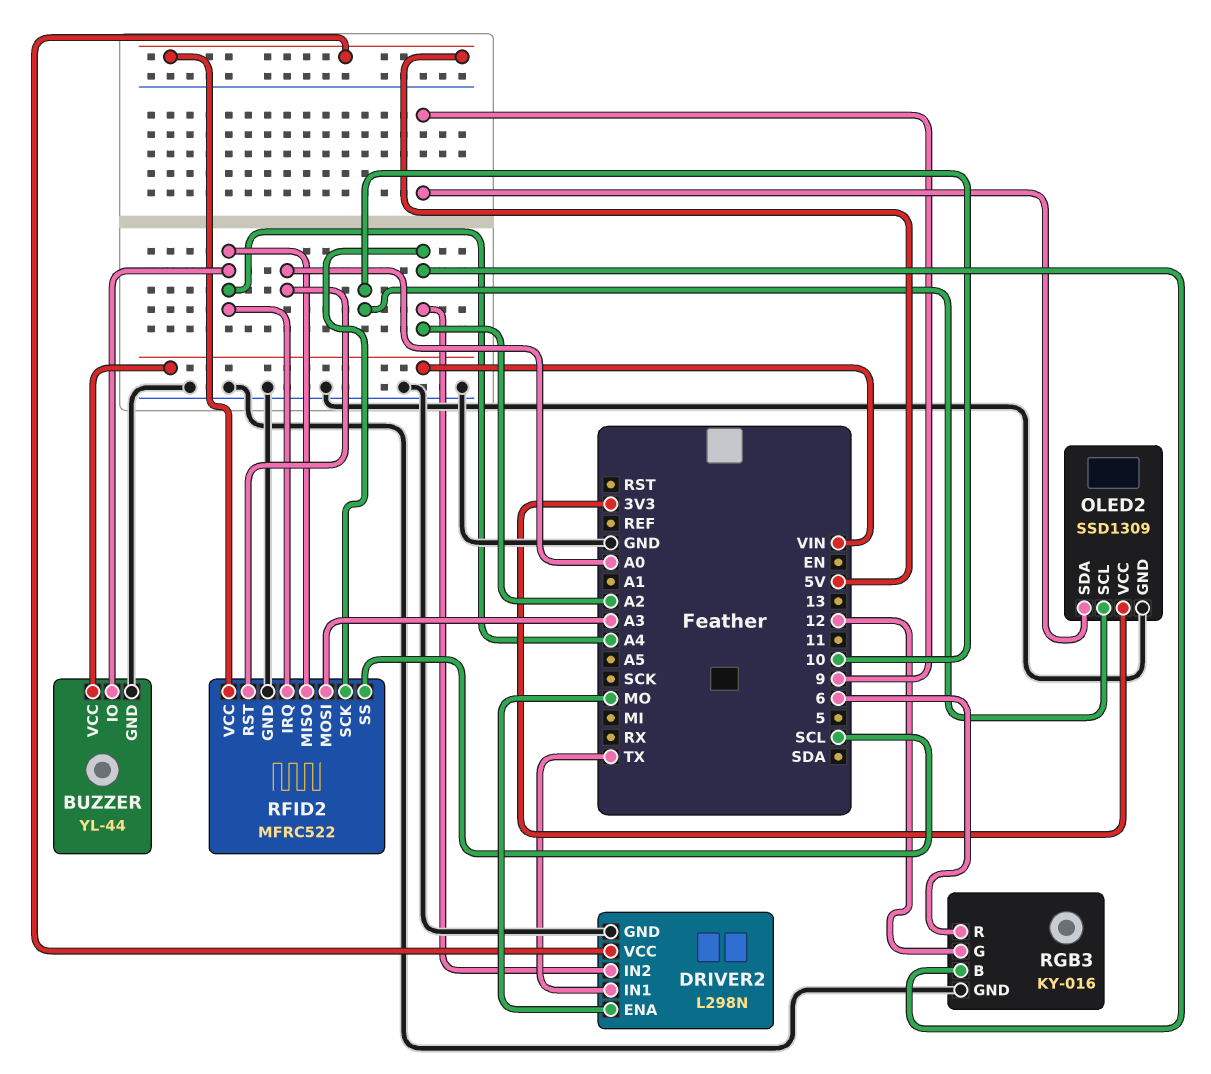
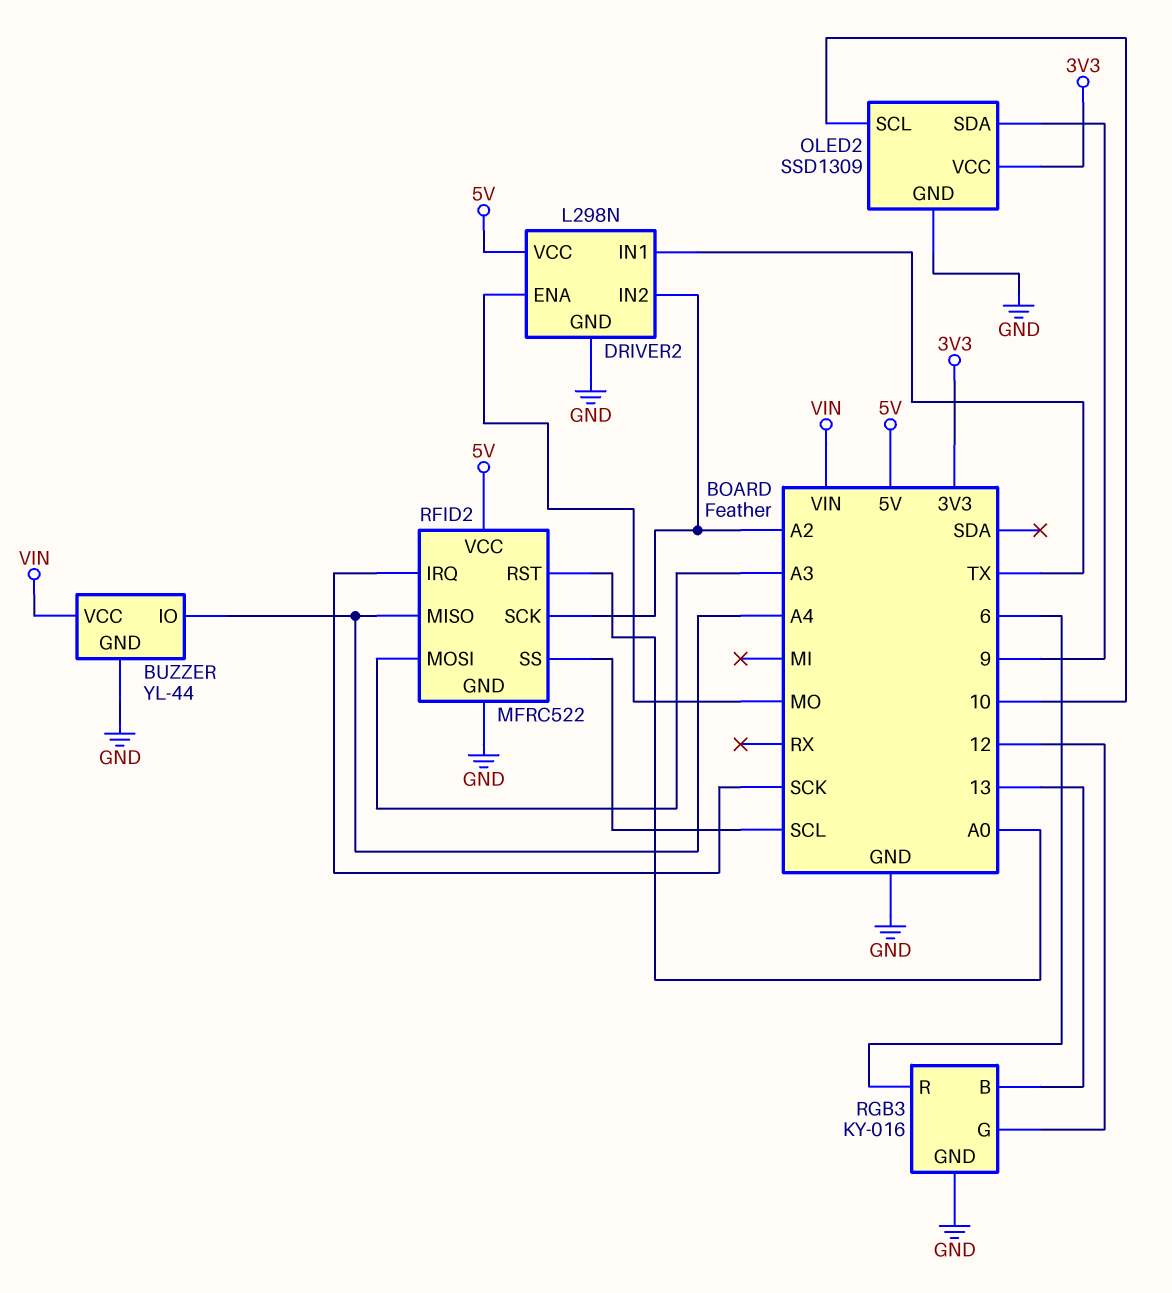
RFID2 pin IRQ: A4 -> SCK
RGB3 pin B: A2 -> 13

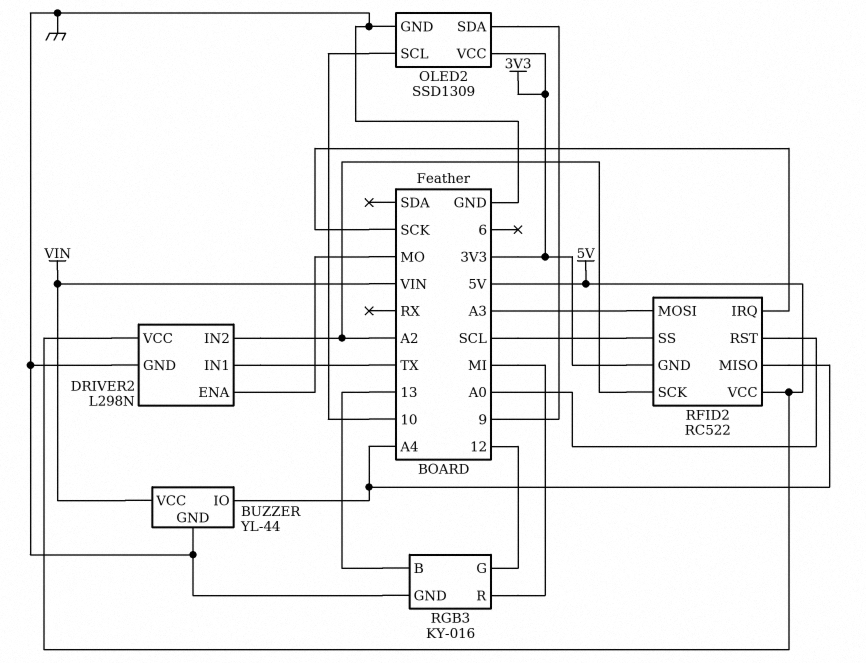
RFID2: MFRC522 -> RC522
RFID2 pin GND: GND -> 3V3
RGB3 pin R: 6 -> MI

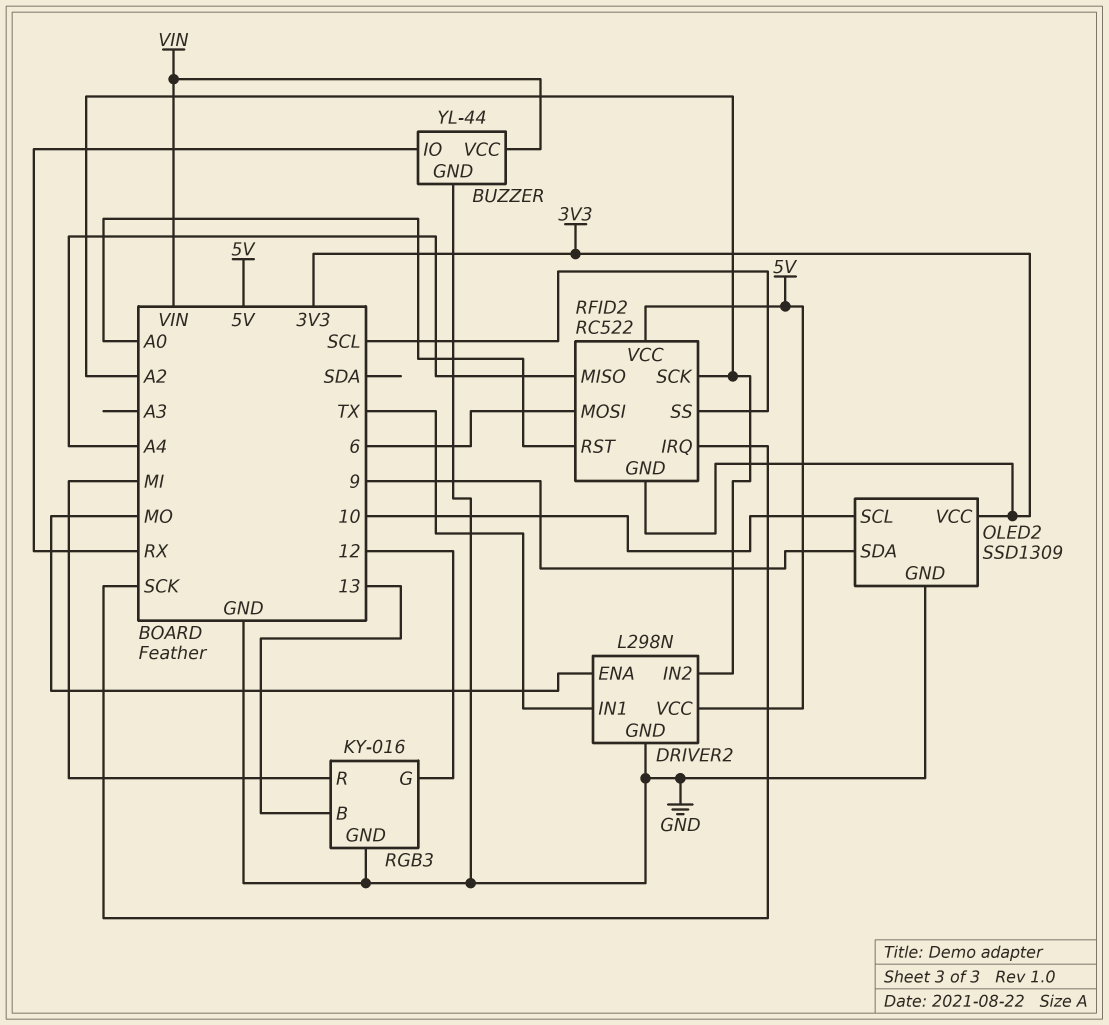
BUZZER pin IO: A4 -> RX
RFID2 pin MOSI: A3 -> 6

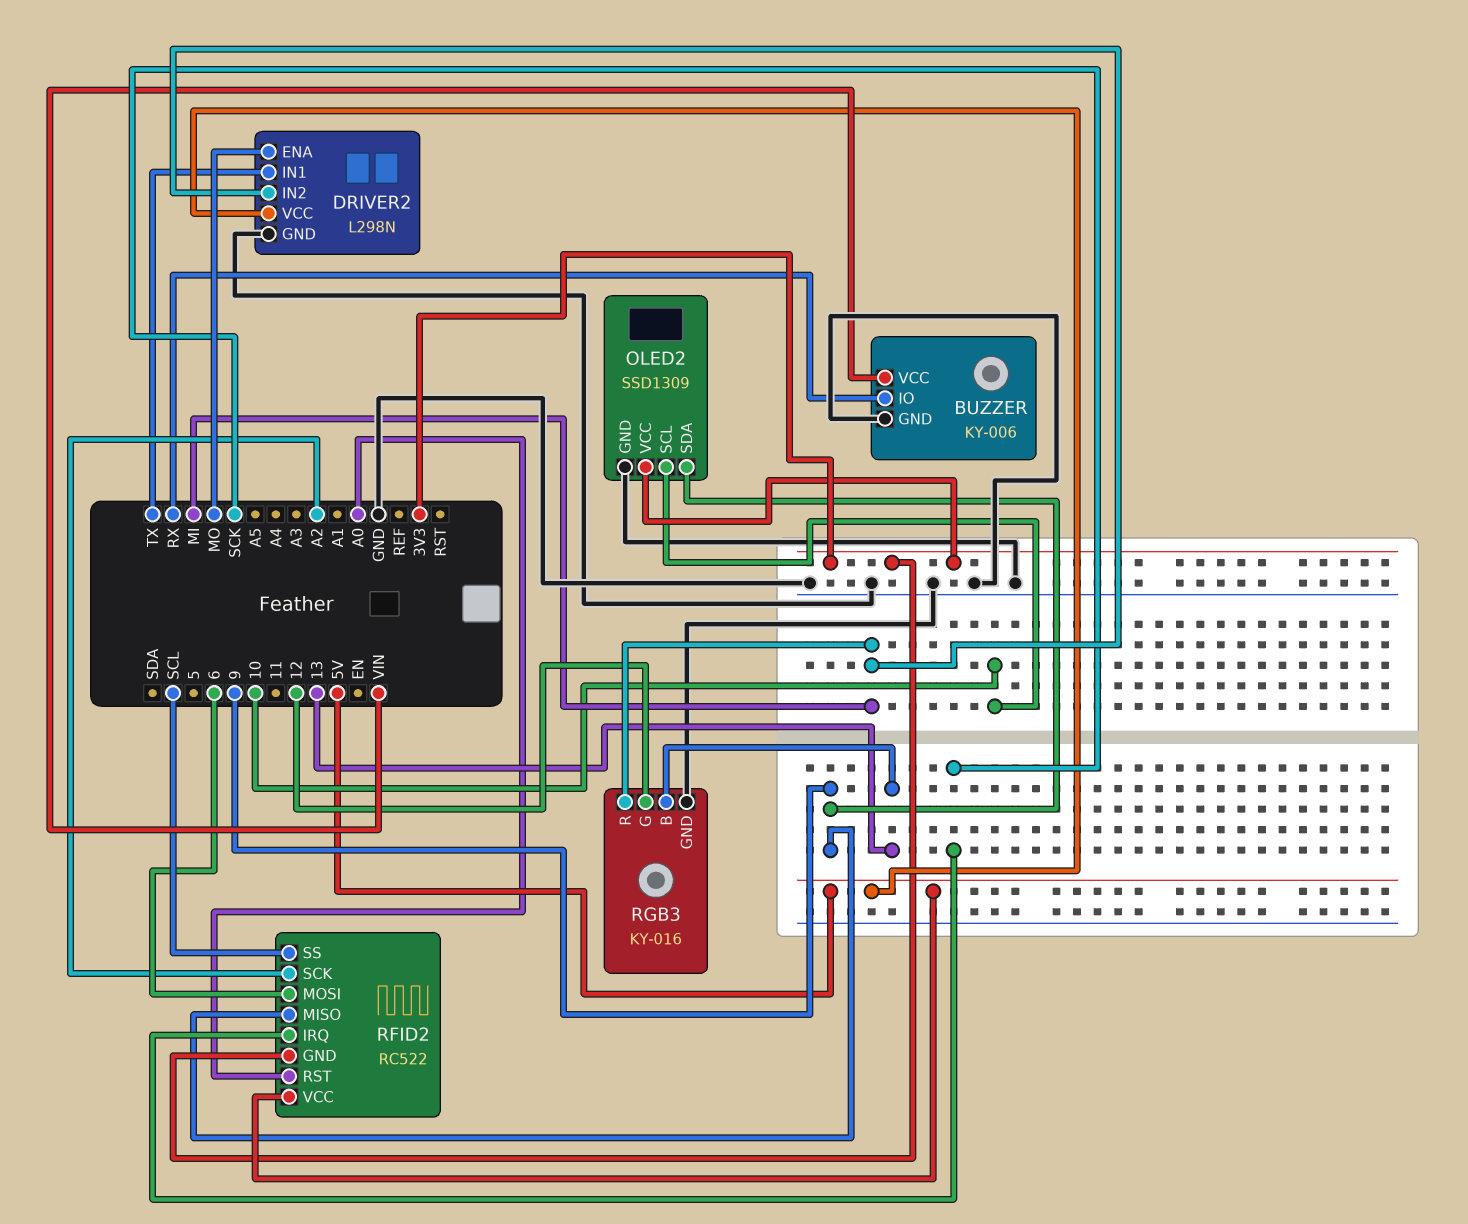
BUZZER: YL-44 -> KY-006
DRIVER2 pin IN2: A2 -> MI
RFID2 pin MISO: A4 -> 9

